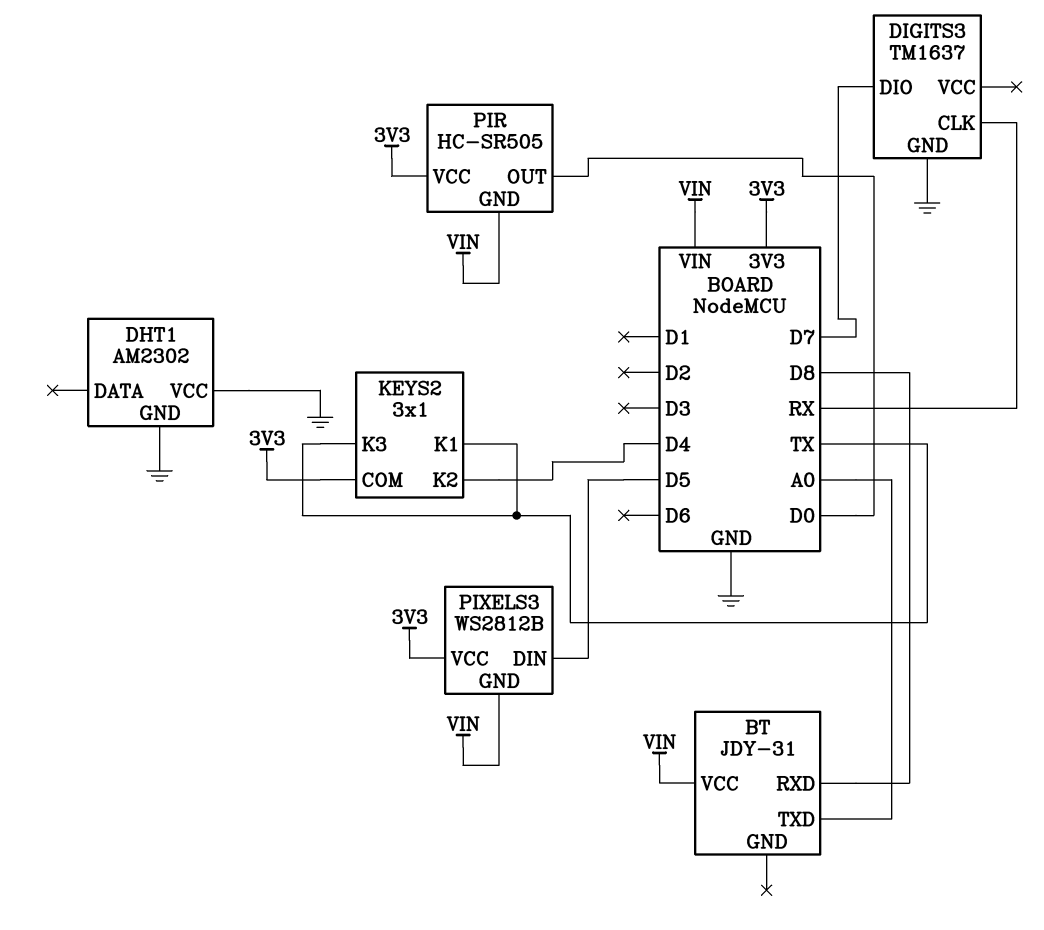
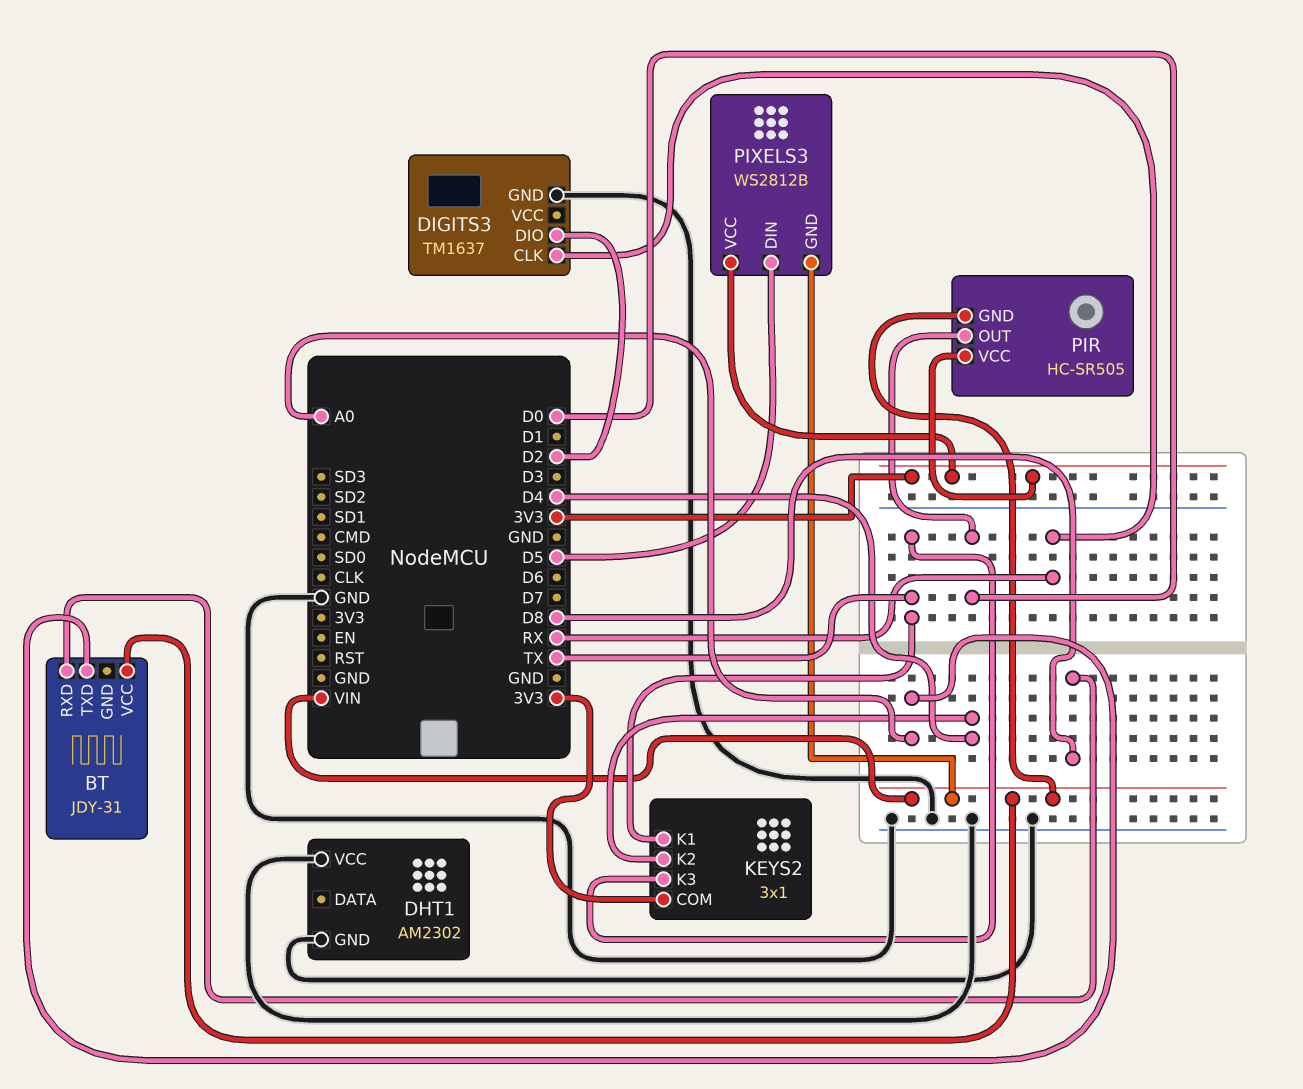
DIGITS3 pin DIO: D7 -> D2

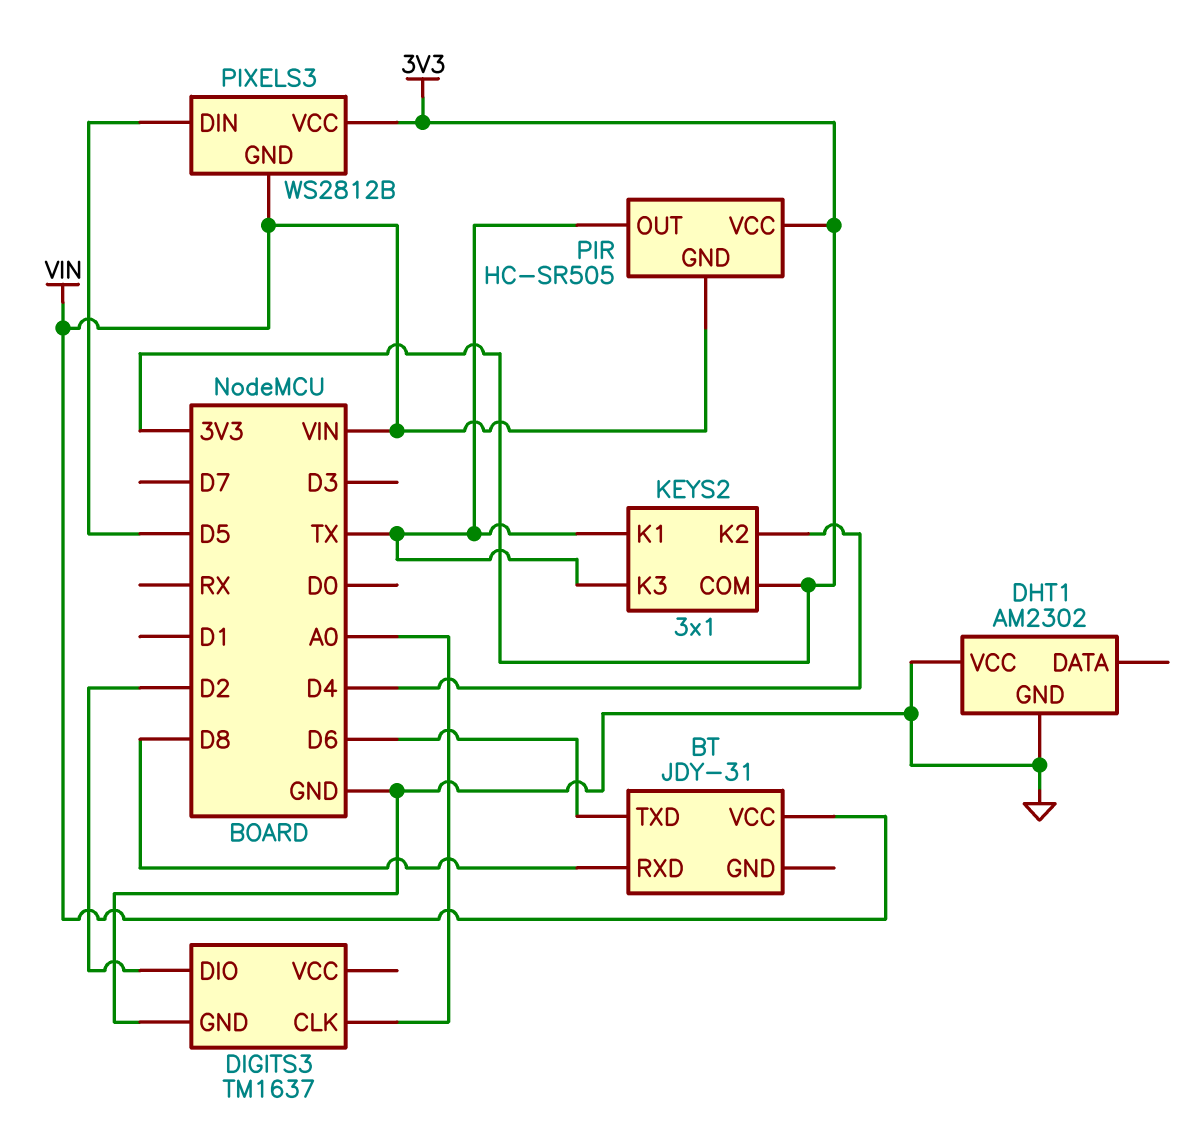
BT pin TXD: A0 -> D6
DIGITS3 pin CLK: RX -> A0
PIR pin OUT: D0 -> TX

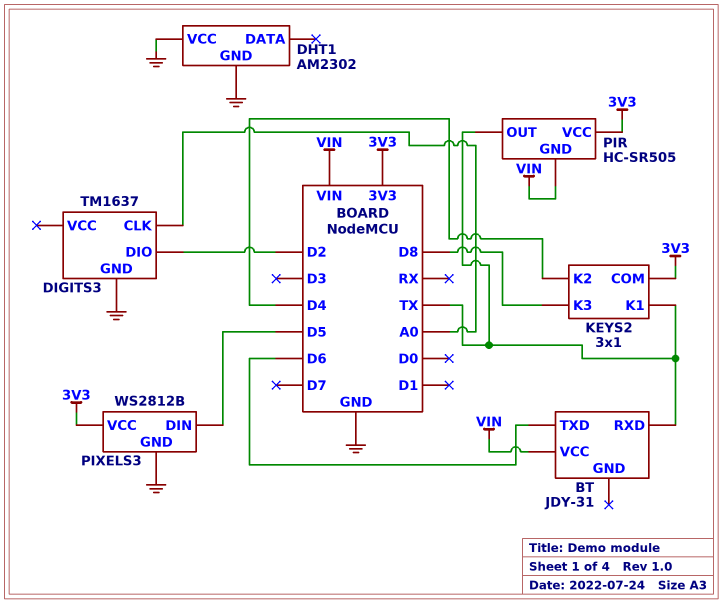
BT pin RXD: D8 -> TX
KEYS2 pin K3: TX -> D8
PIXELS3 pin GND: VIN -> GND

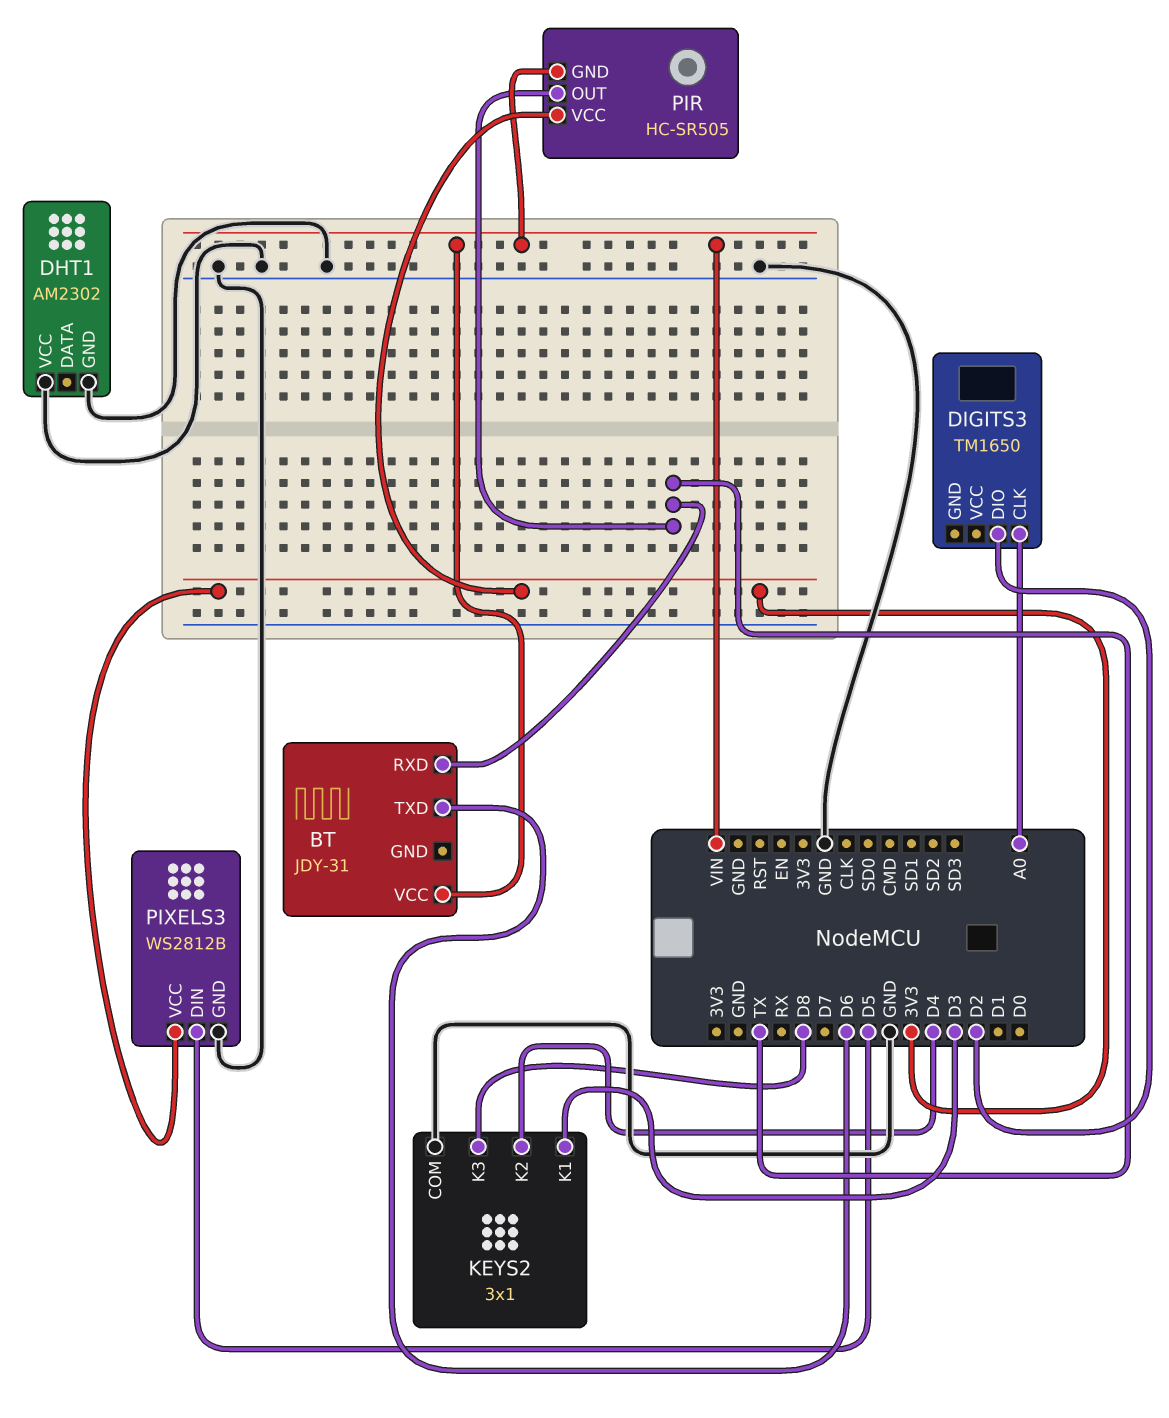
DIGITS3: TM1637 -> TM1650
DIGITS3 pin GND: GND -> none
KEYS2 pin COM: 3V3 -> GND
KEYS2 pin K1: TX -> D3

